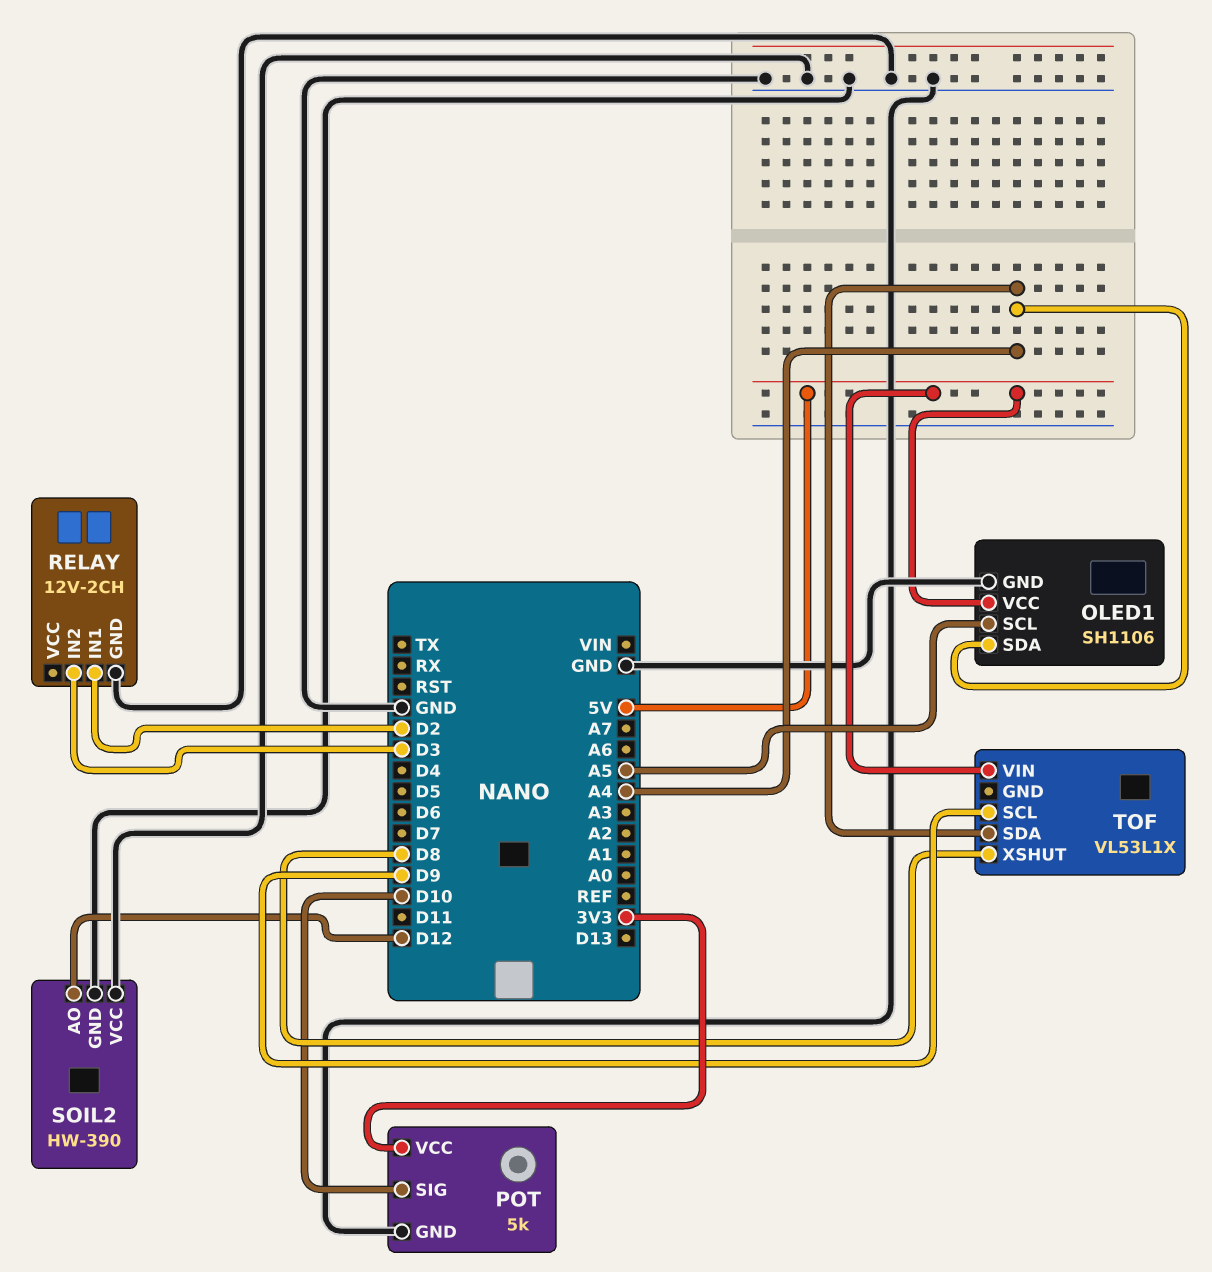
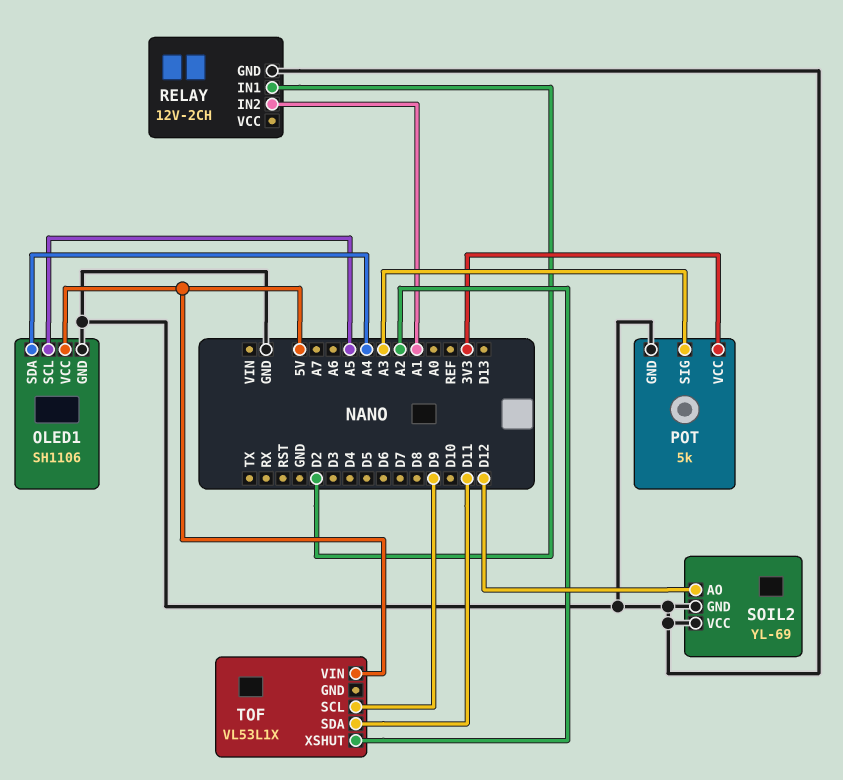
POT pin SIG: D10 -> A3
RELAY pin IN2: D3 -> A1
SOIL2: HW-390 -> YL-69
TOF pin SDA: A4 -> D11
TOF pin XSHUT: D8 -> A2

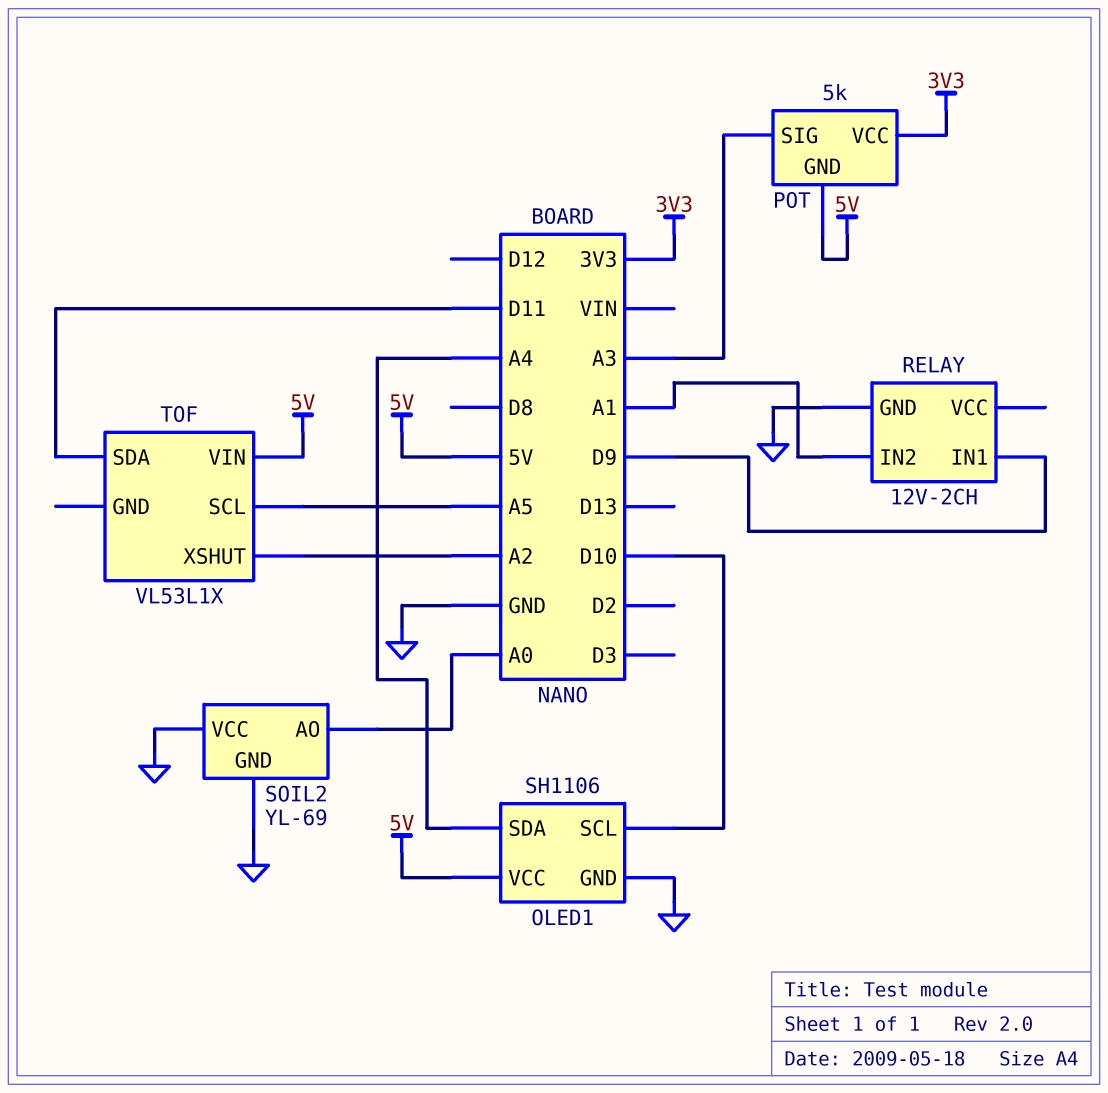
OLED1 pin SCL: A5 -> D10
POT pin GND: GND -> 5V
RELAY pin IN1: D2 -> D9
SOIL2 pin AO: D12 -> A0
TOF pin SCL: D9 -> A5

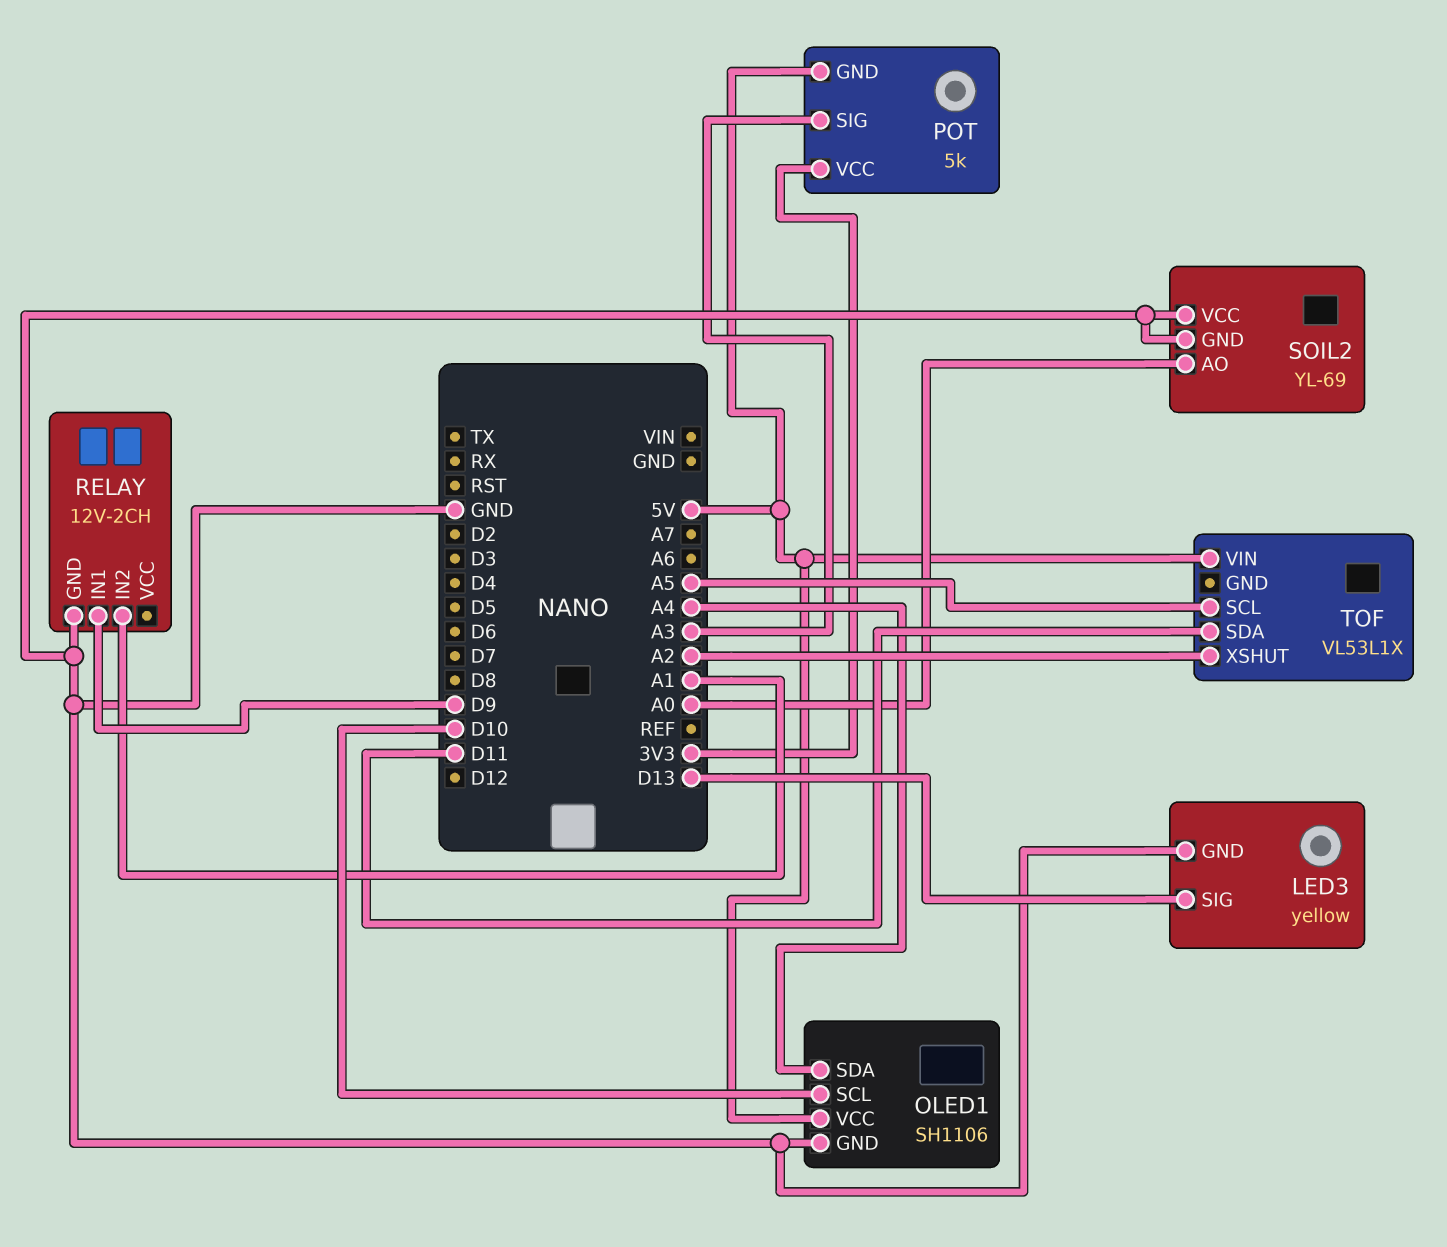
LED3: none -> yellow
LED3 pin GND: none -> GND
LED3 pin SIG: none -> D13

